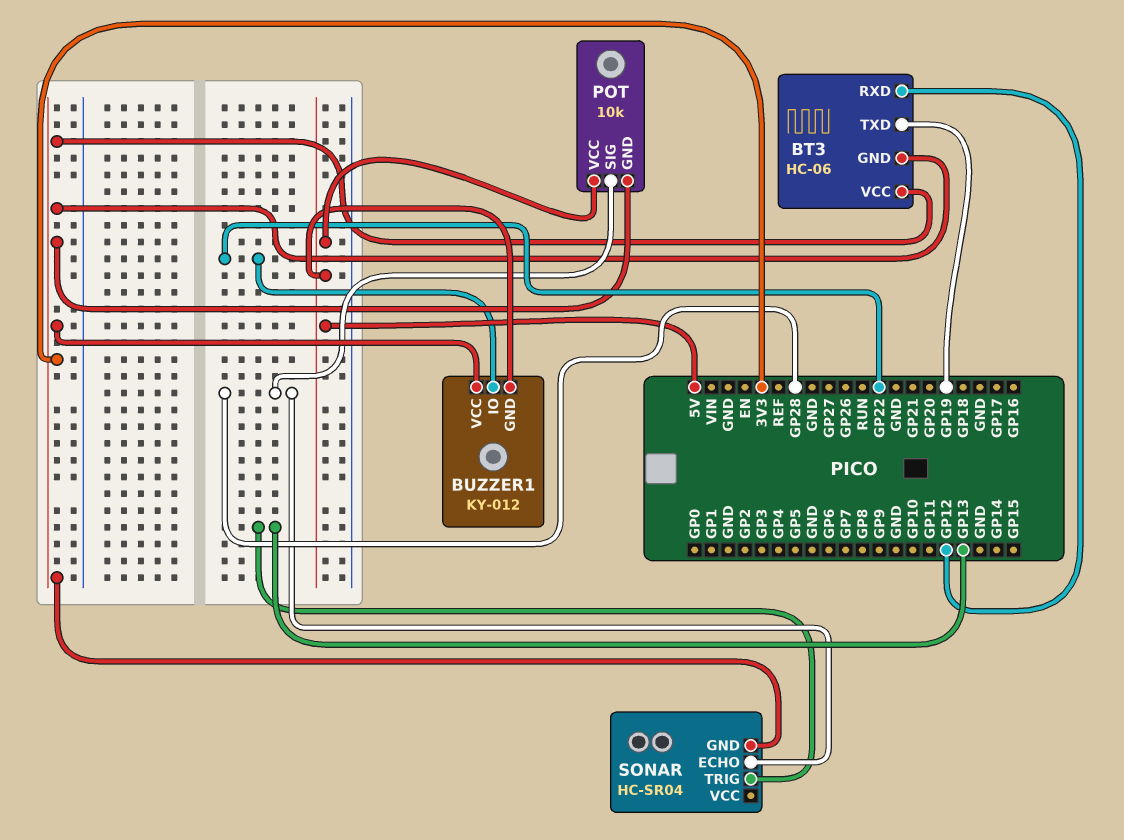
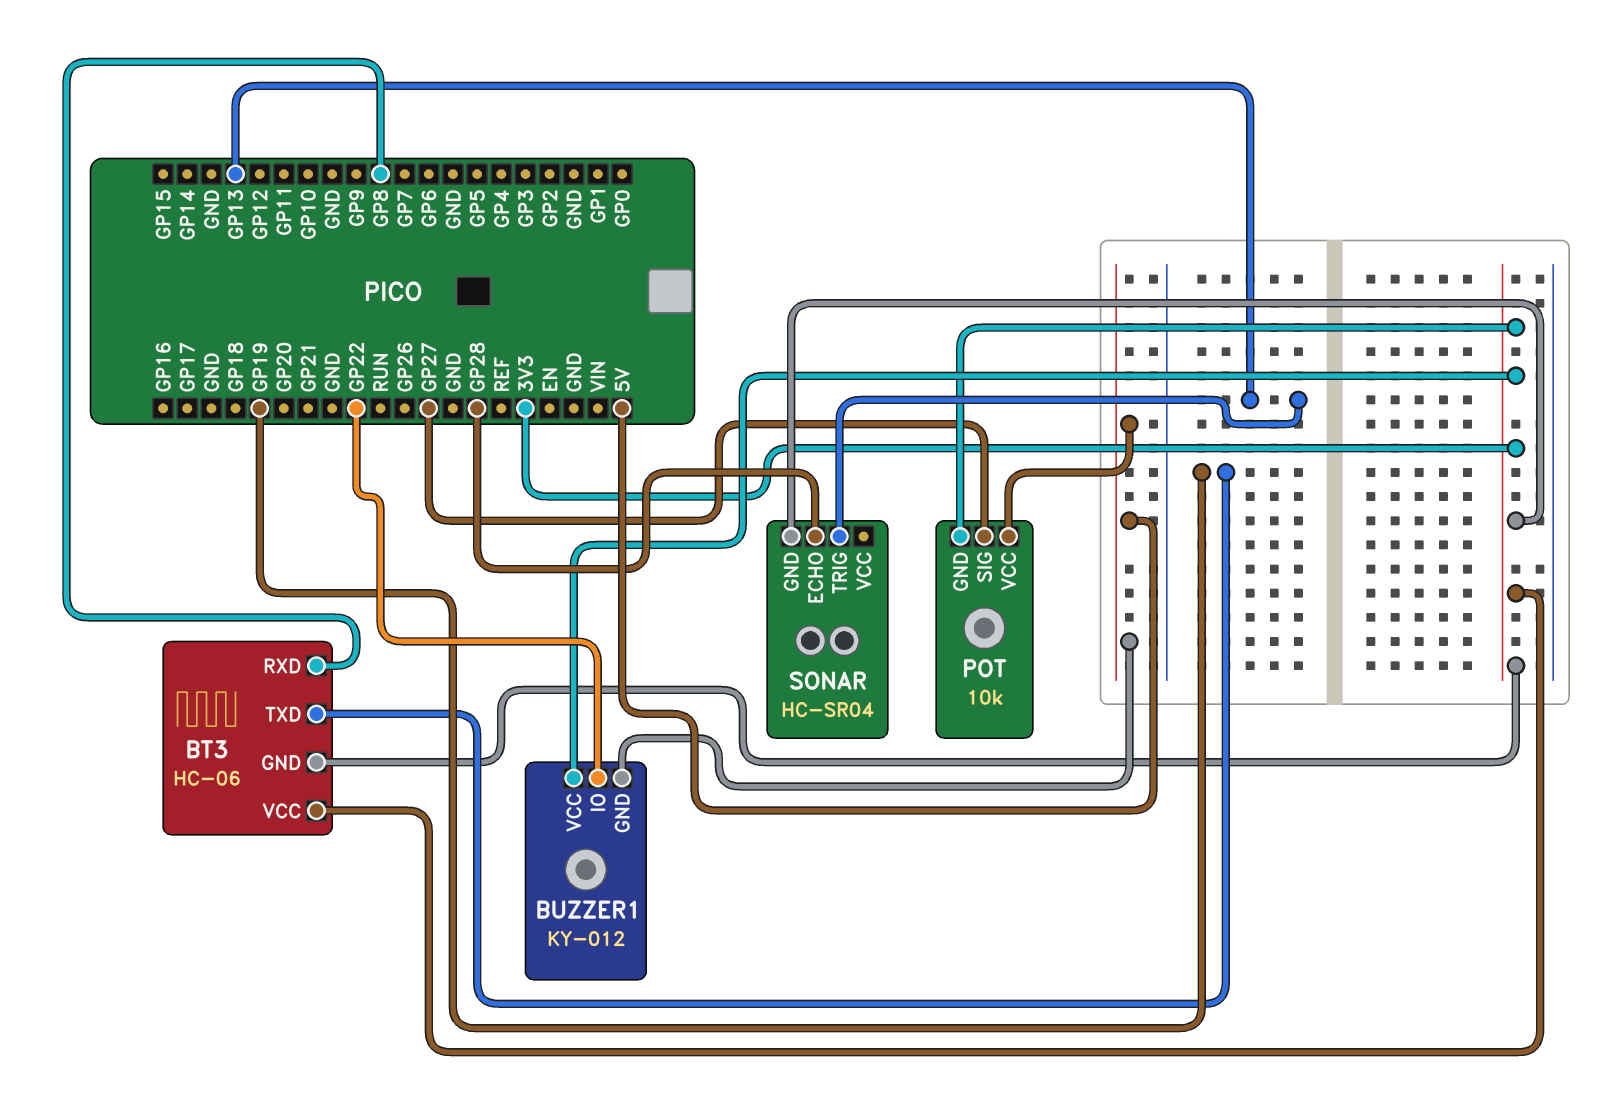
BT3 pin RXD: GP12 -> GP8
POT pin SIG: GP28 -> GP27

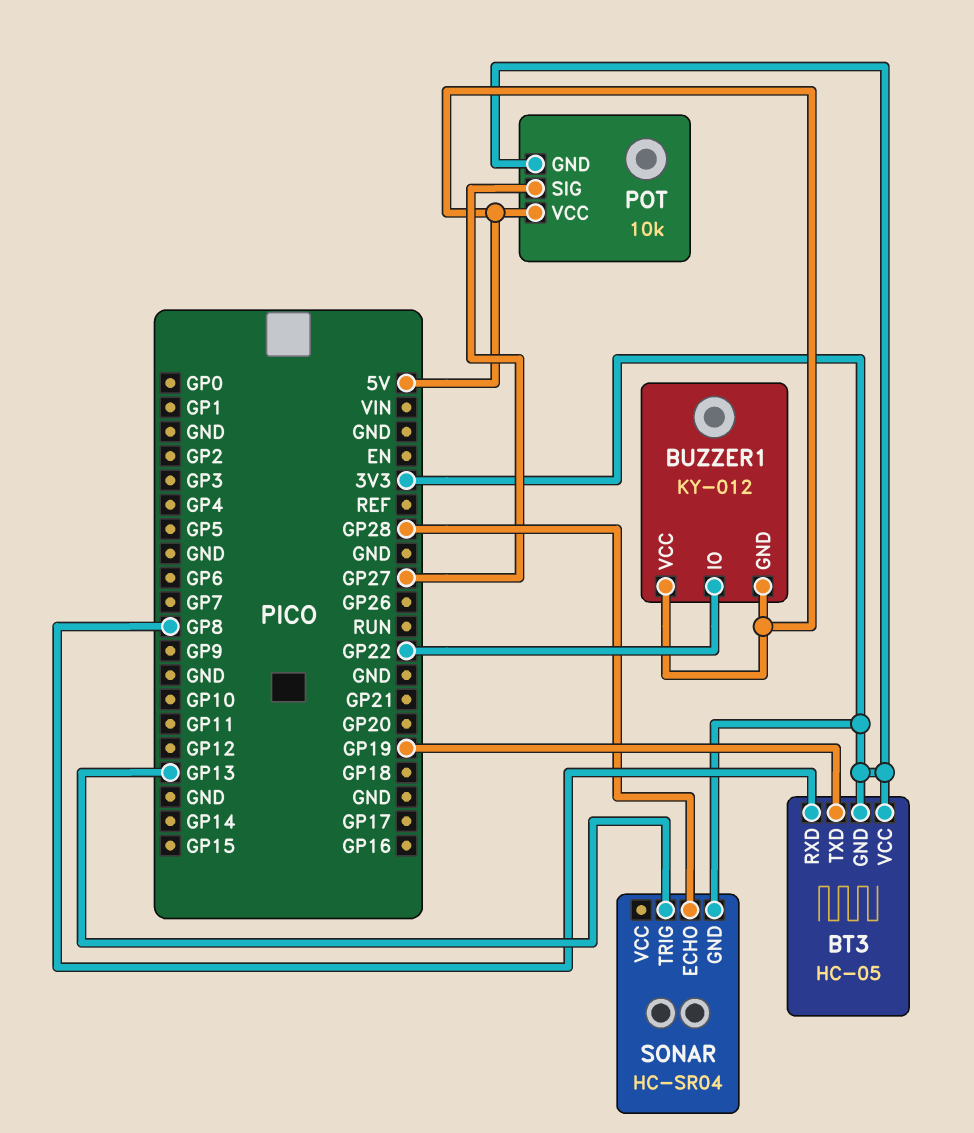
BT3: HC-06 -> HC-05
BUZZER1 pin VCC: 3V3 -> 5V

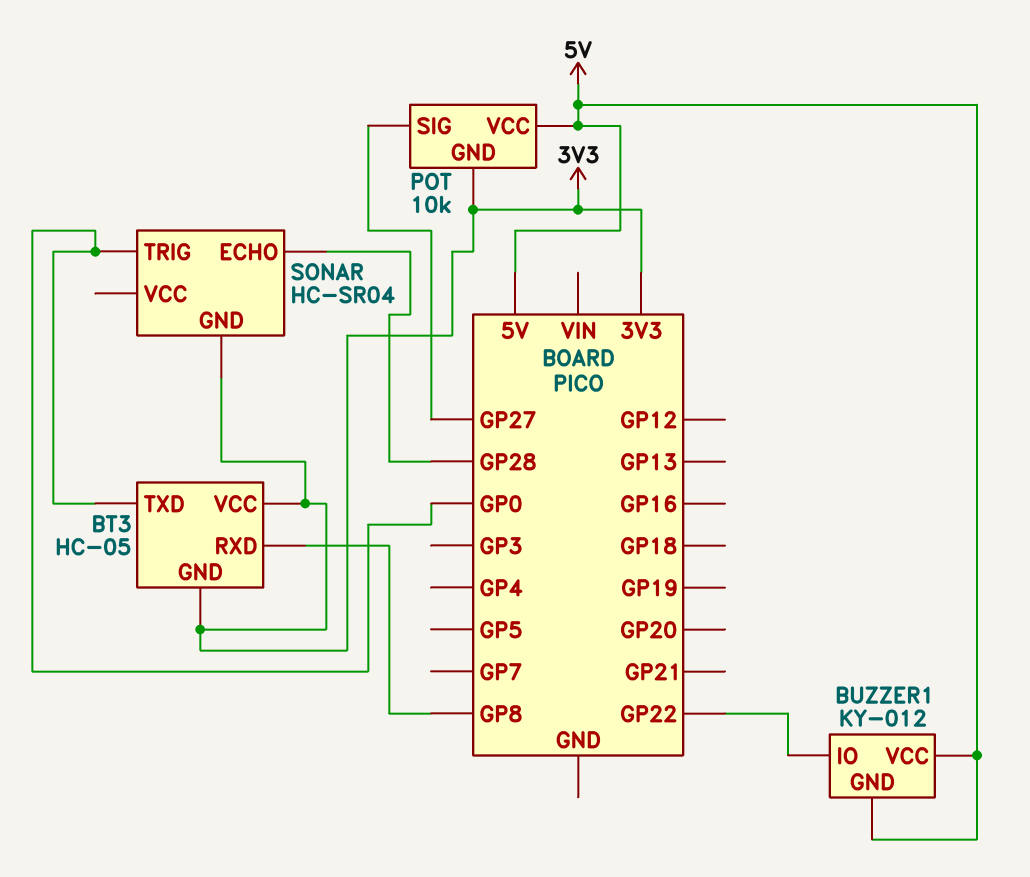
BT3 pin TXD: GP19 -> GP0
SONAR pin TRIG: GP13 -> GP0

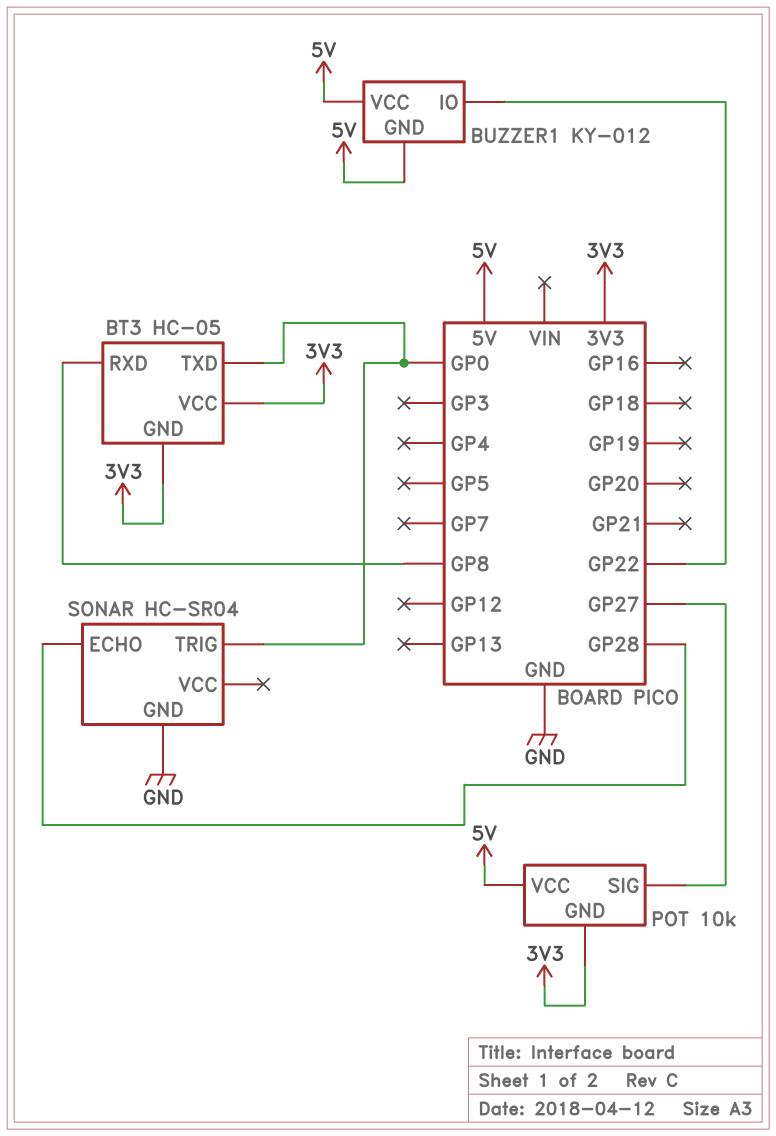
SONAR pin GND: 3V3 -> GND

